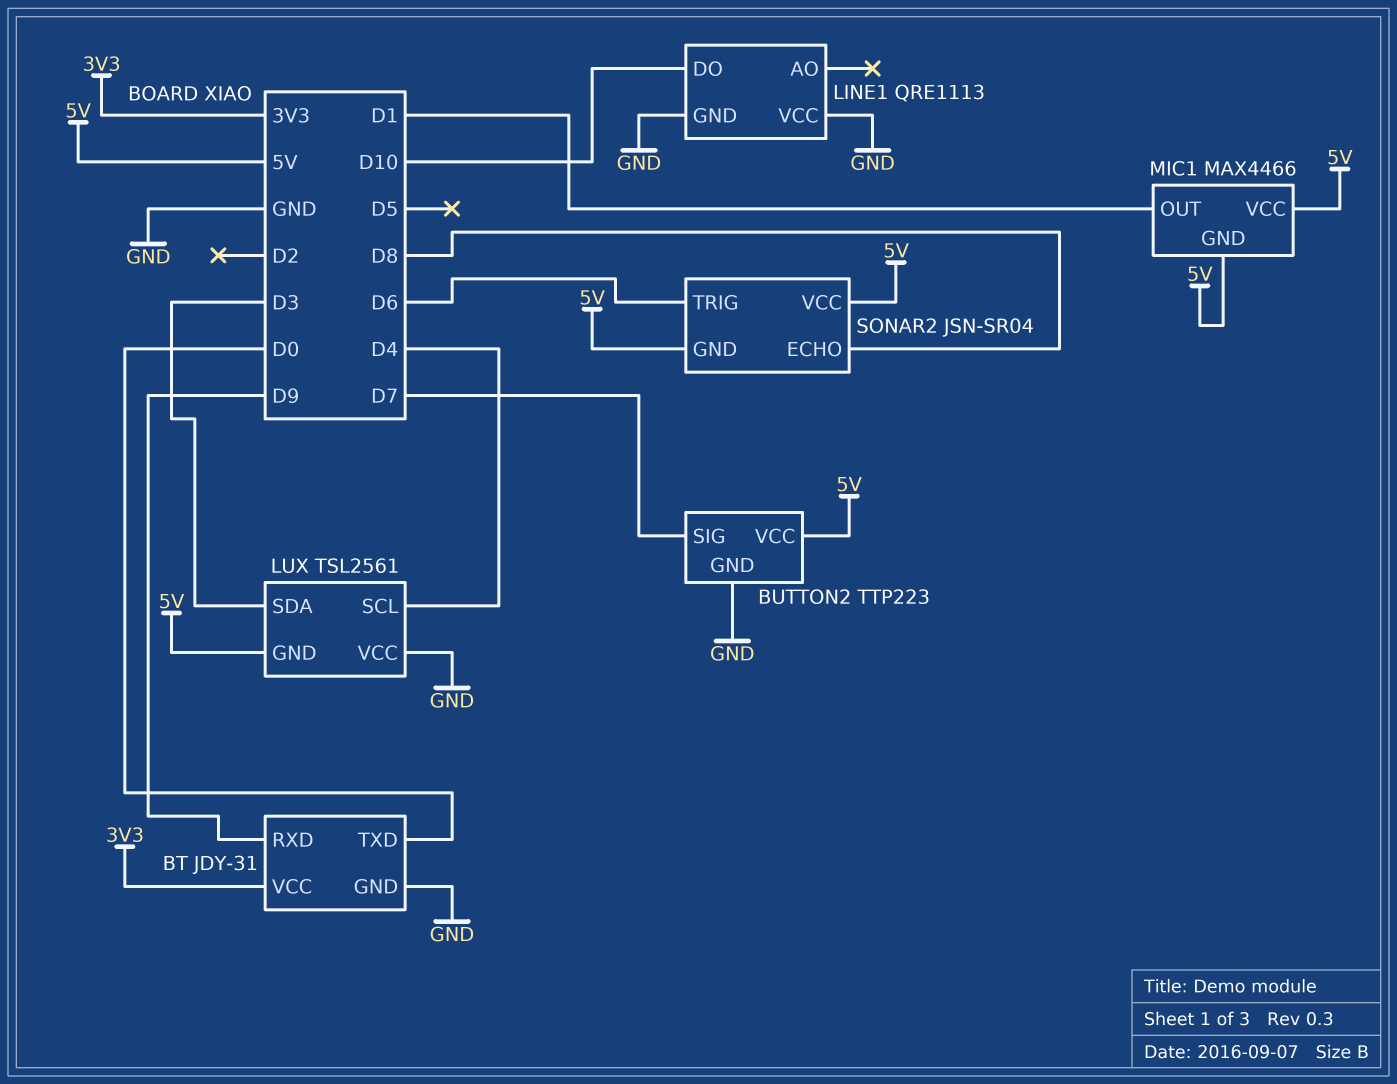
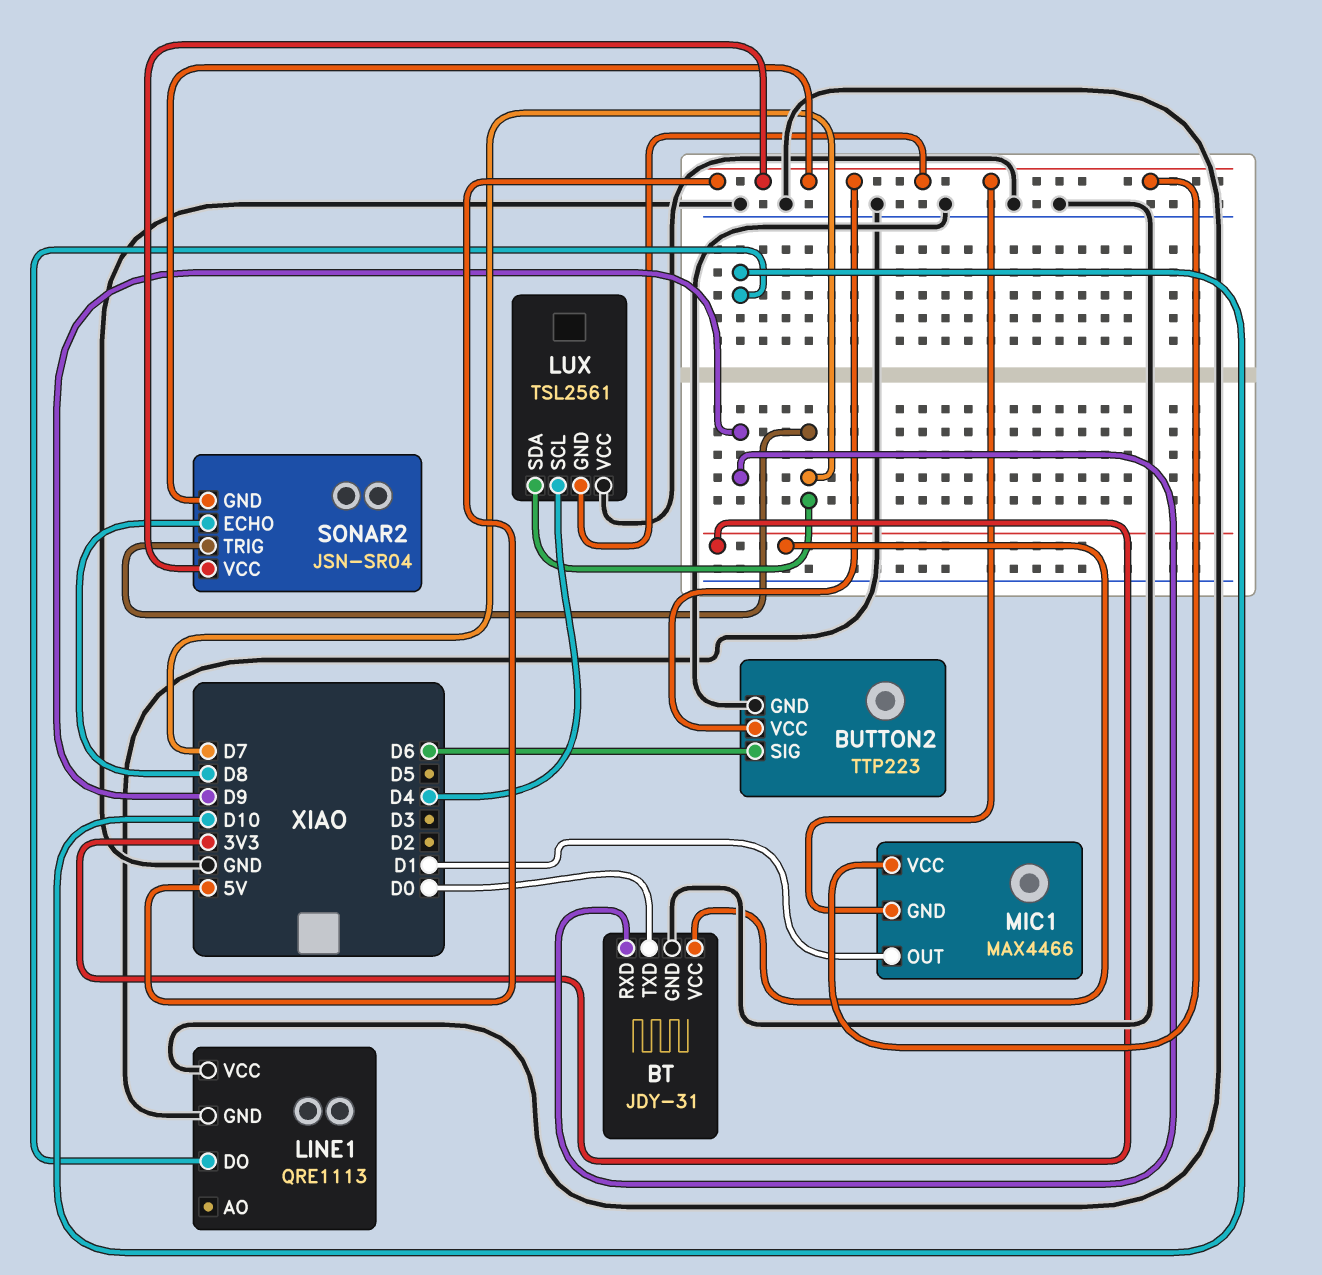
BUTTON2 pin SIG: D7 -> D6
LUX pin SDA: D3 -> D7
SONAR2 pin TRIG: D6 -> D7

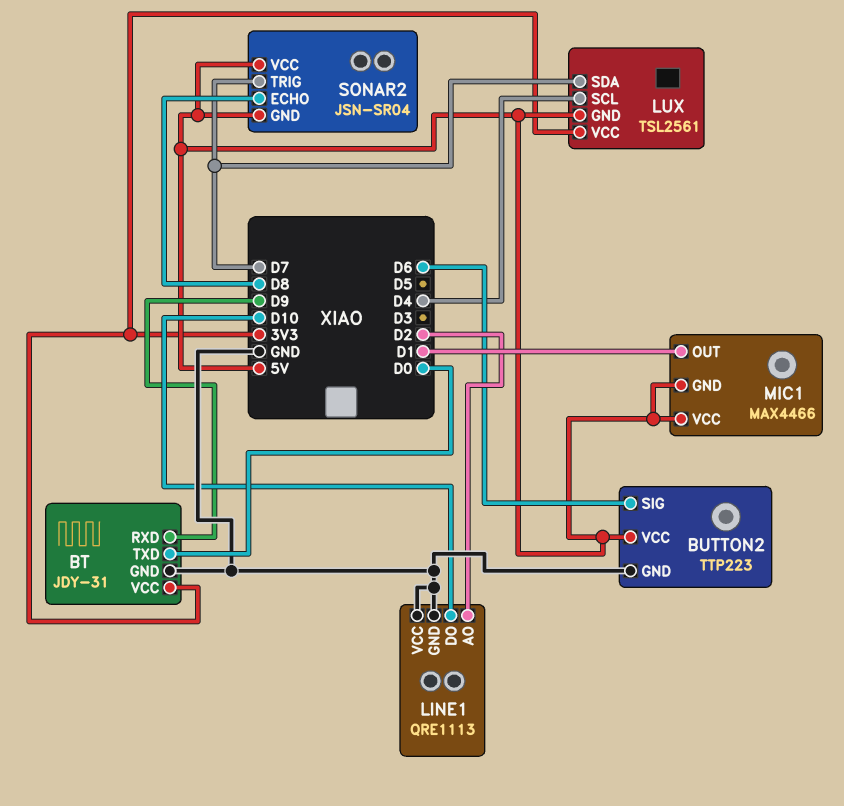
LINE1 pin AO: none -> D2
LUX pin VCC: GND -> 3V3

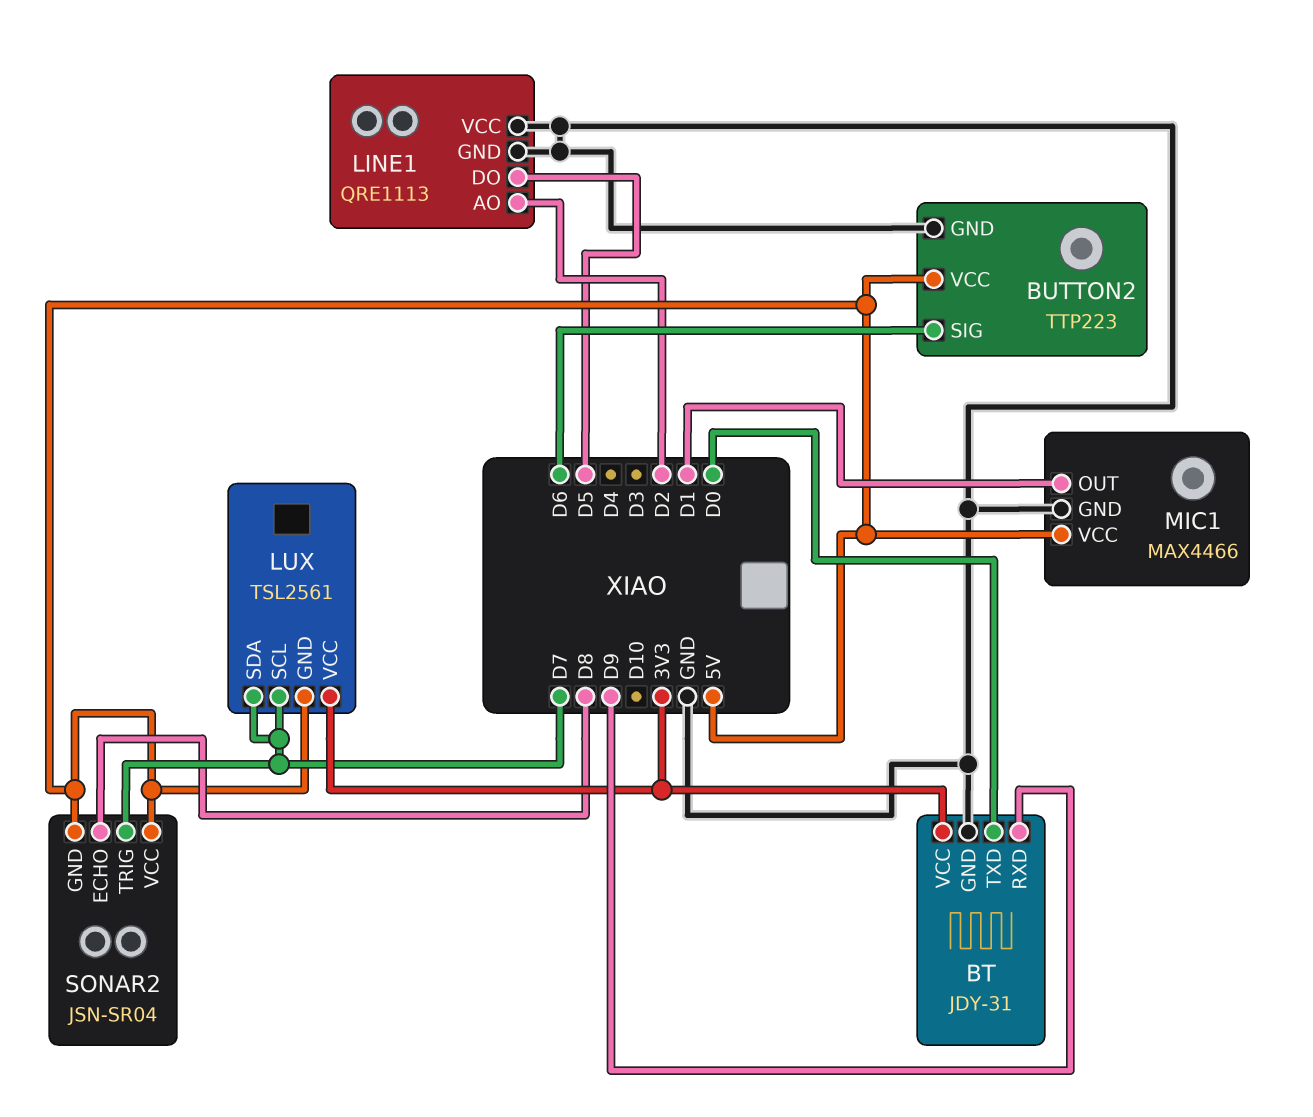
LINE1 pin DO: D10 -> D5
LUX pin SCL: D4 -> D7
MIC1 pin GND: 5V -> GND

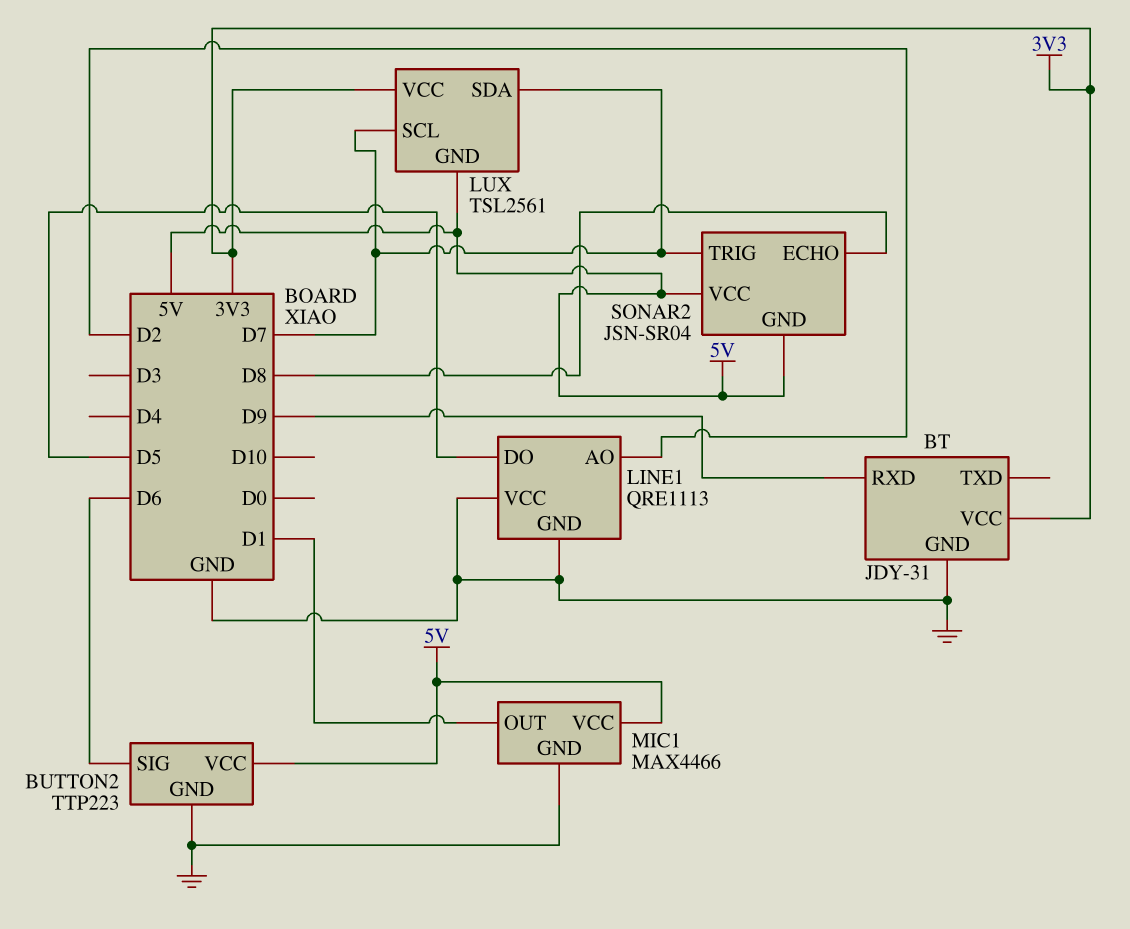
BT pin TXD: D0 -> none

